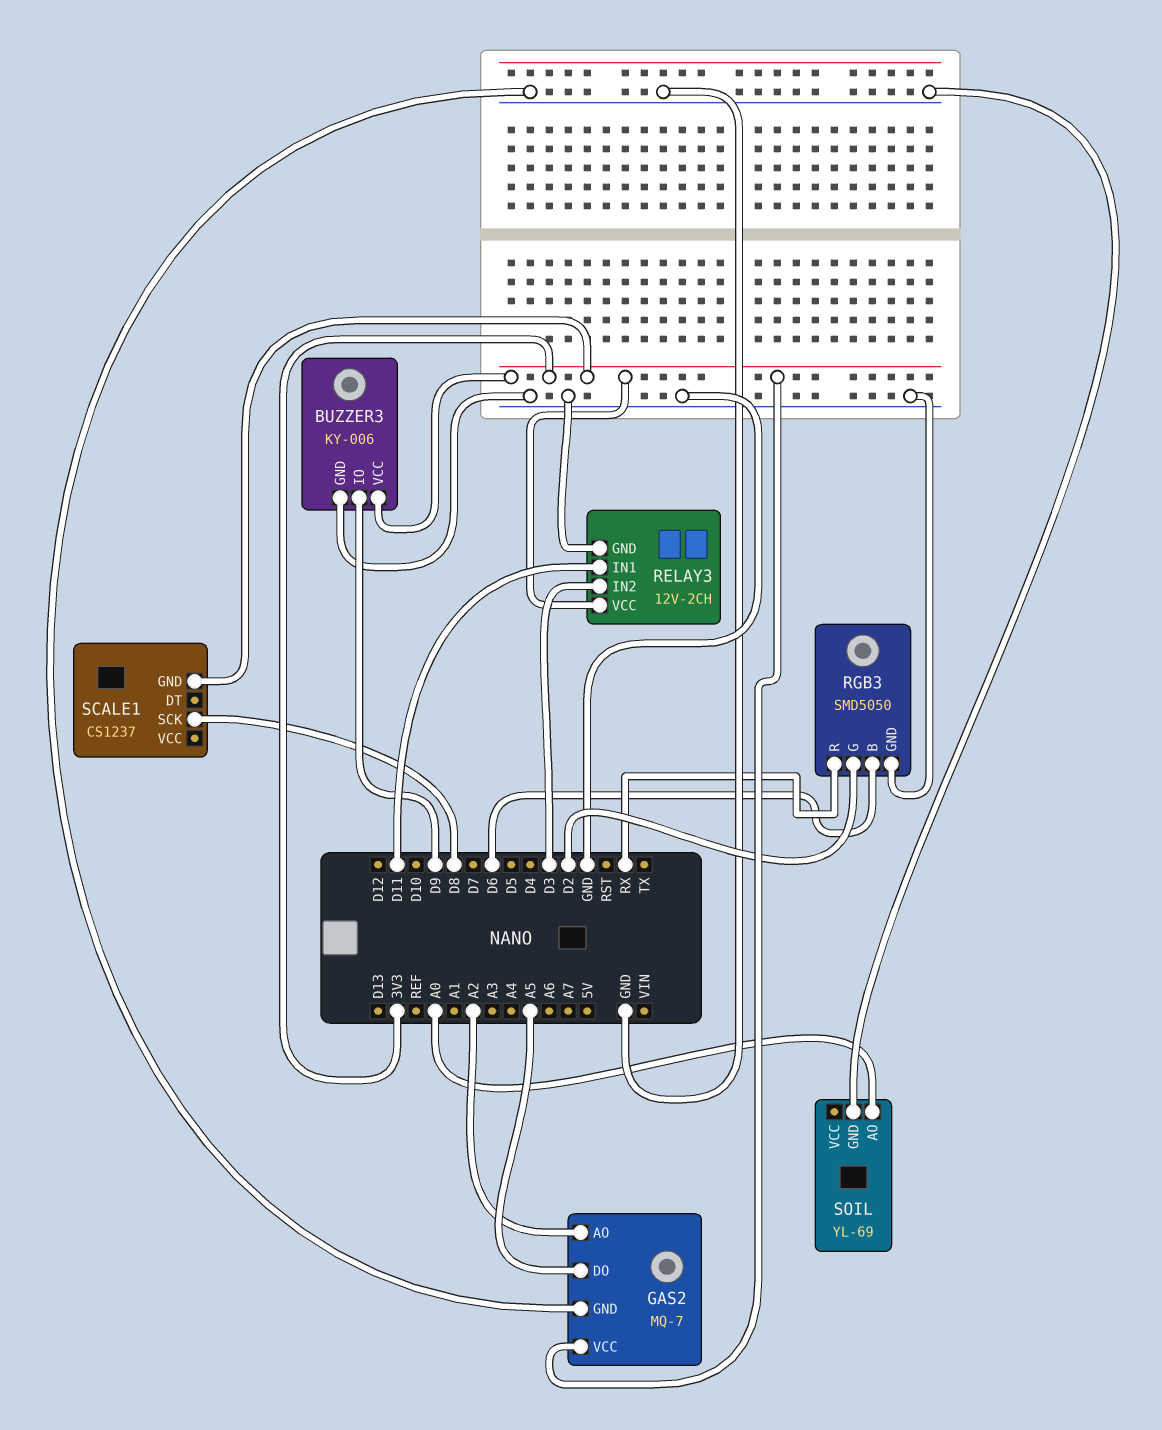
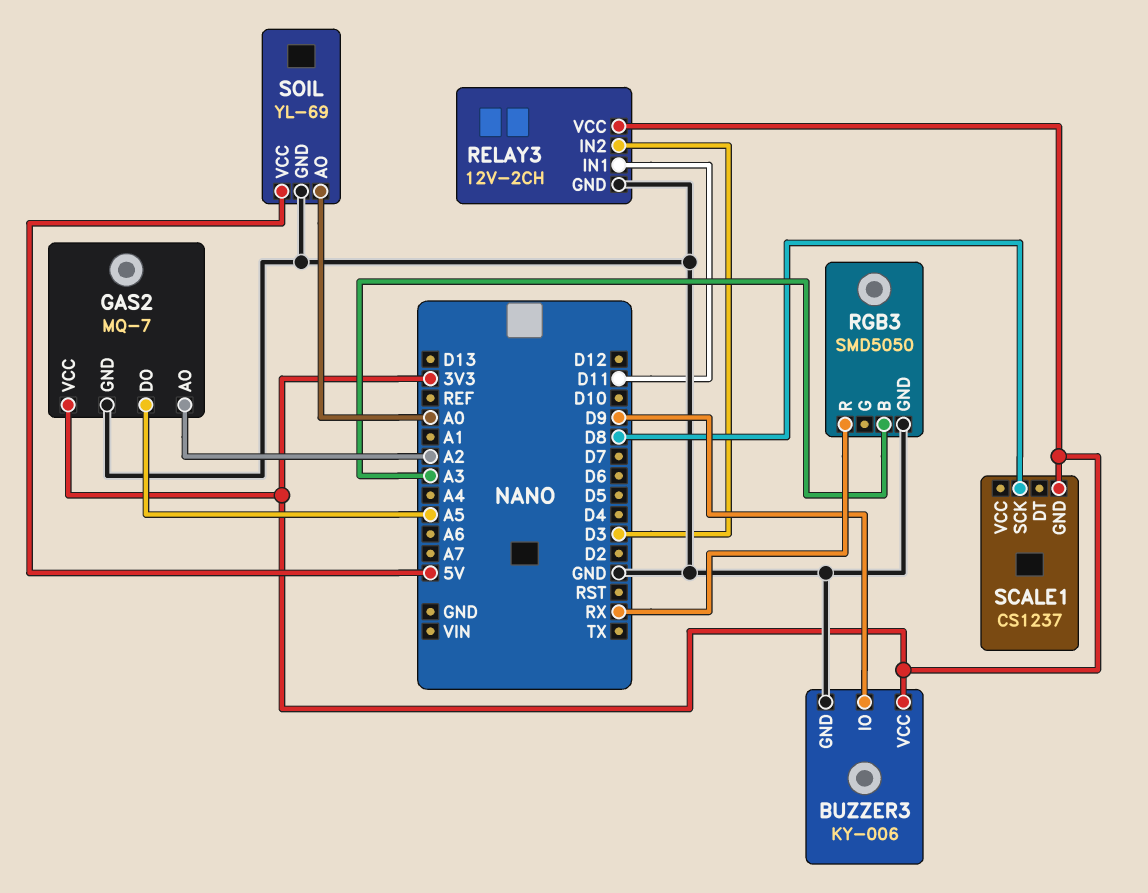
RGB3 pin B: D6 -> A3
RGB3 pin G: D2 -> none
SOIL pin VCC: none -> 5V

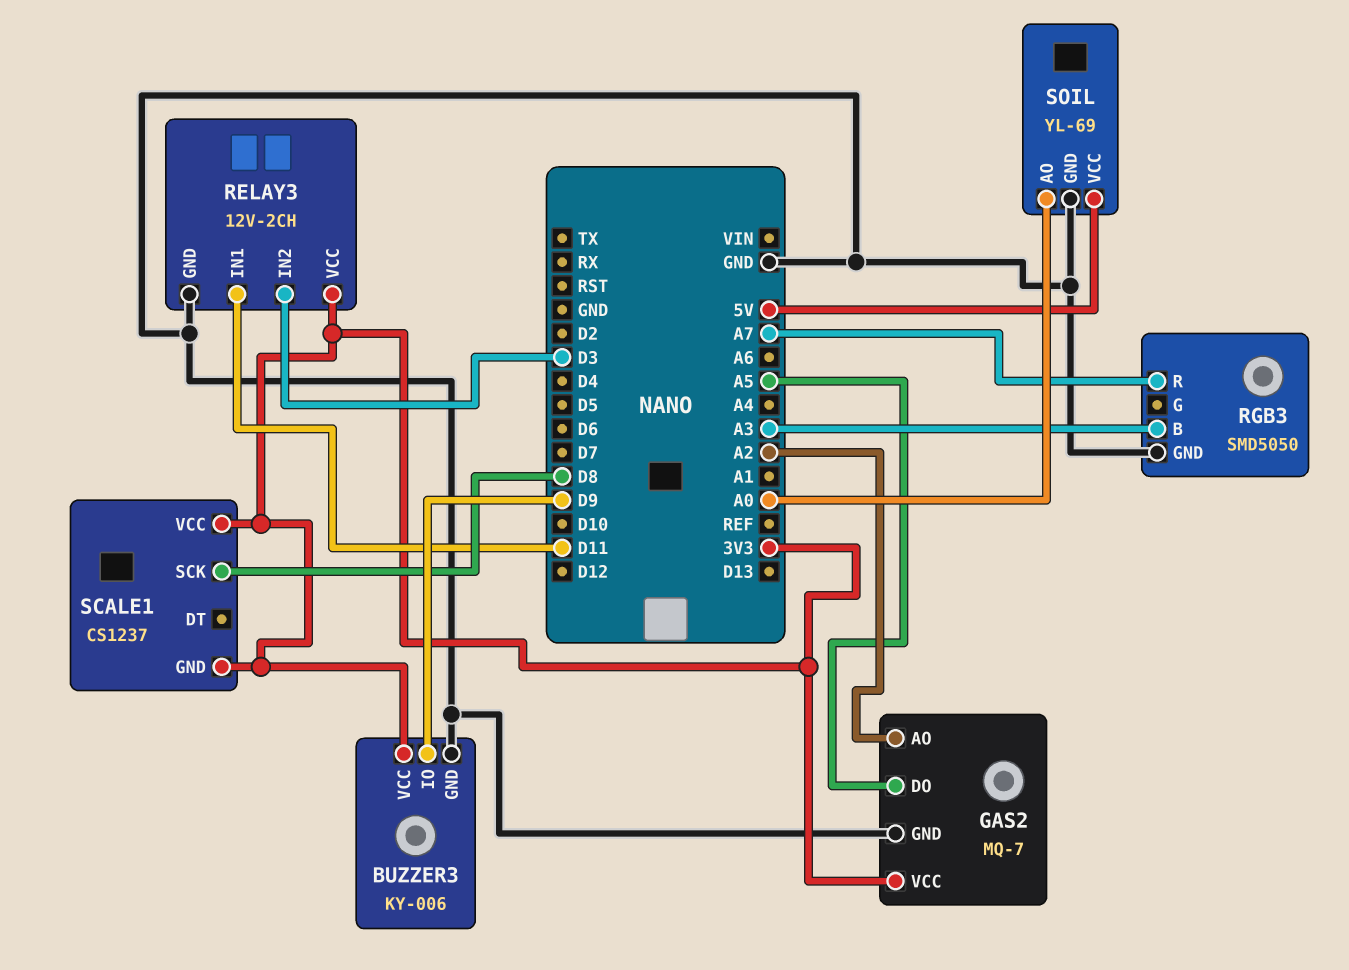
RGB3 pin R: RX -> A7
SCALE1 pin VCC: none -> 3V3

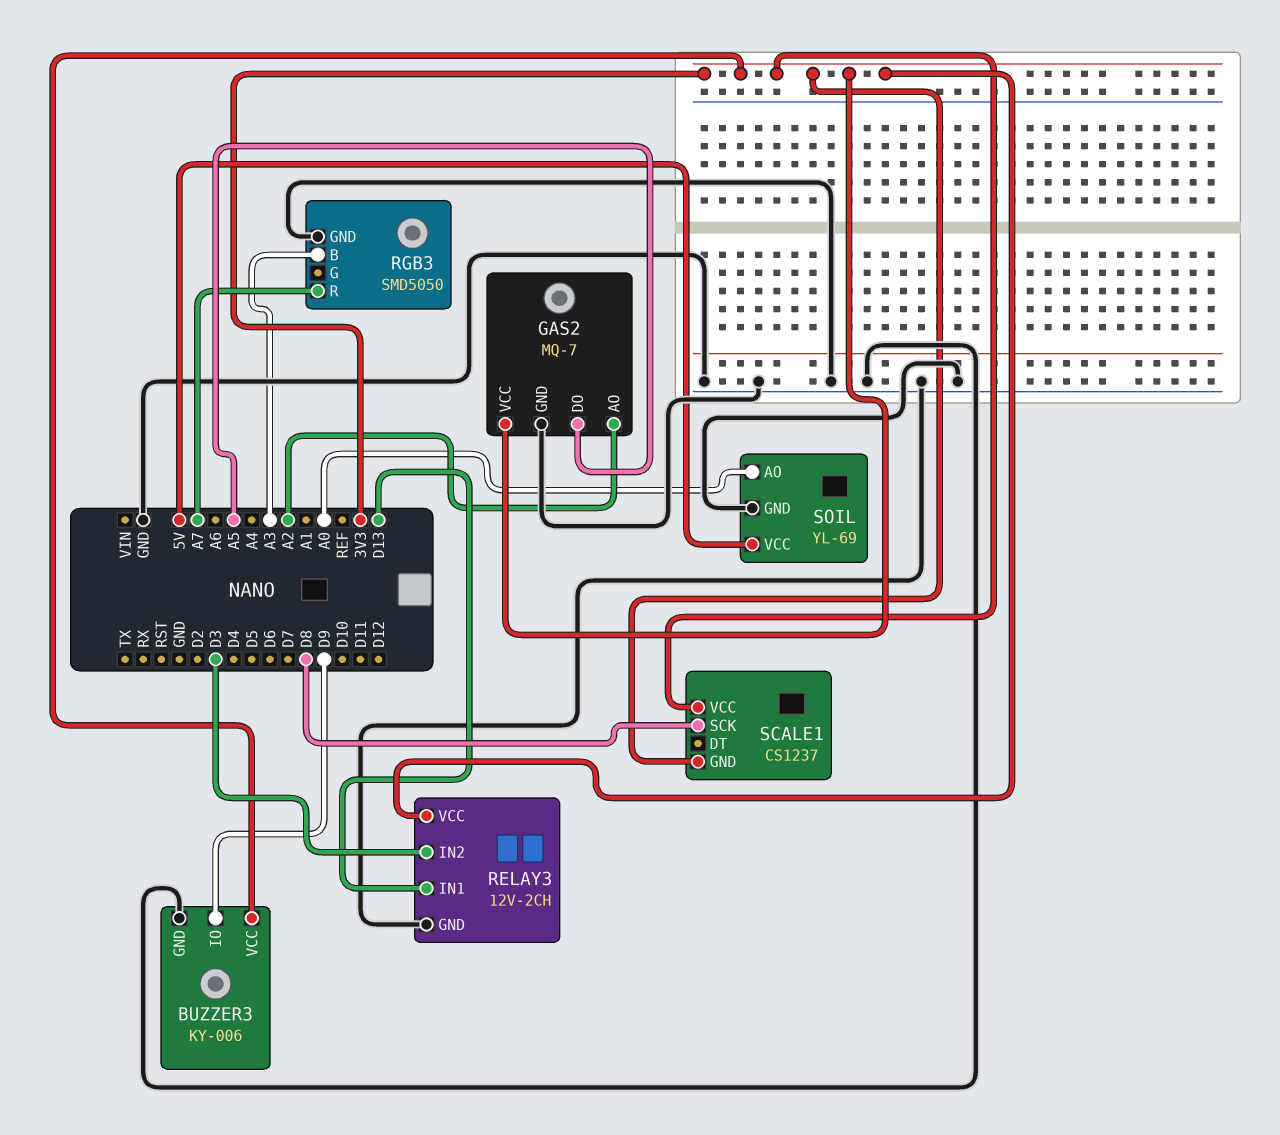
RELAY3 pin IN1: D11 -> D13

